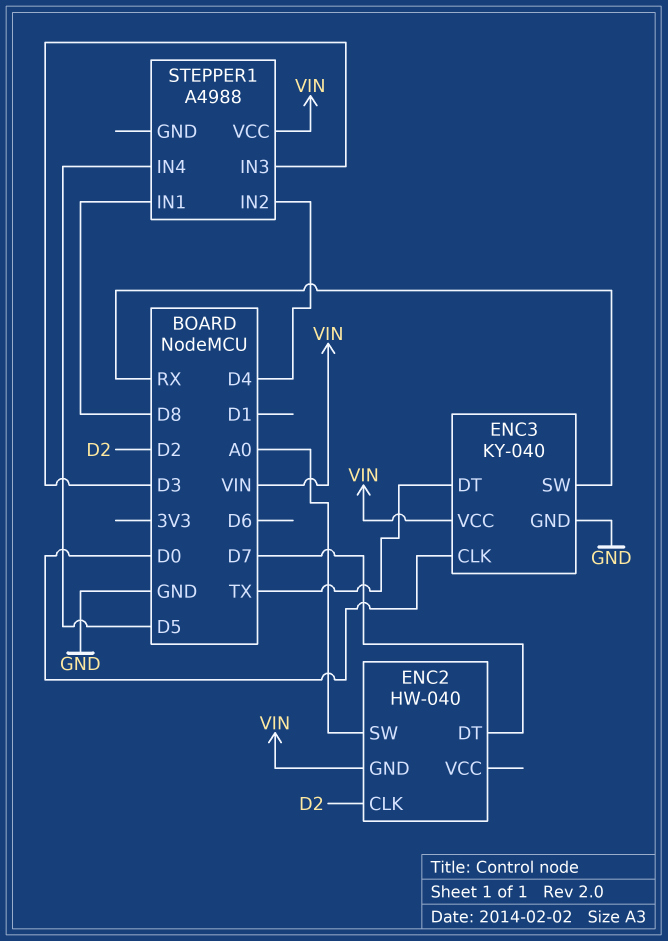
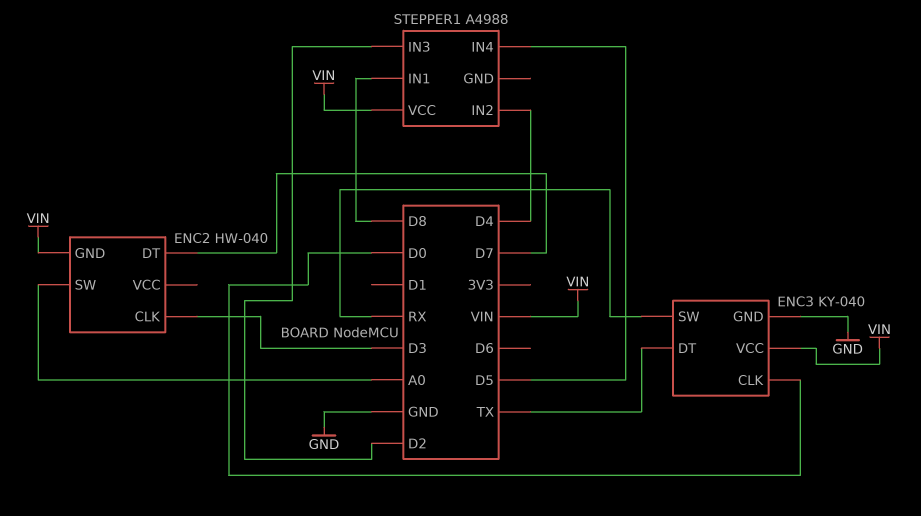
ENC2 pin CLK: D2 -> D3
STEPPER1 pin IN3: D3 -> D2

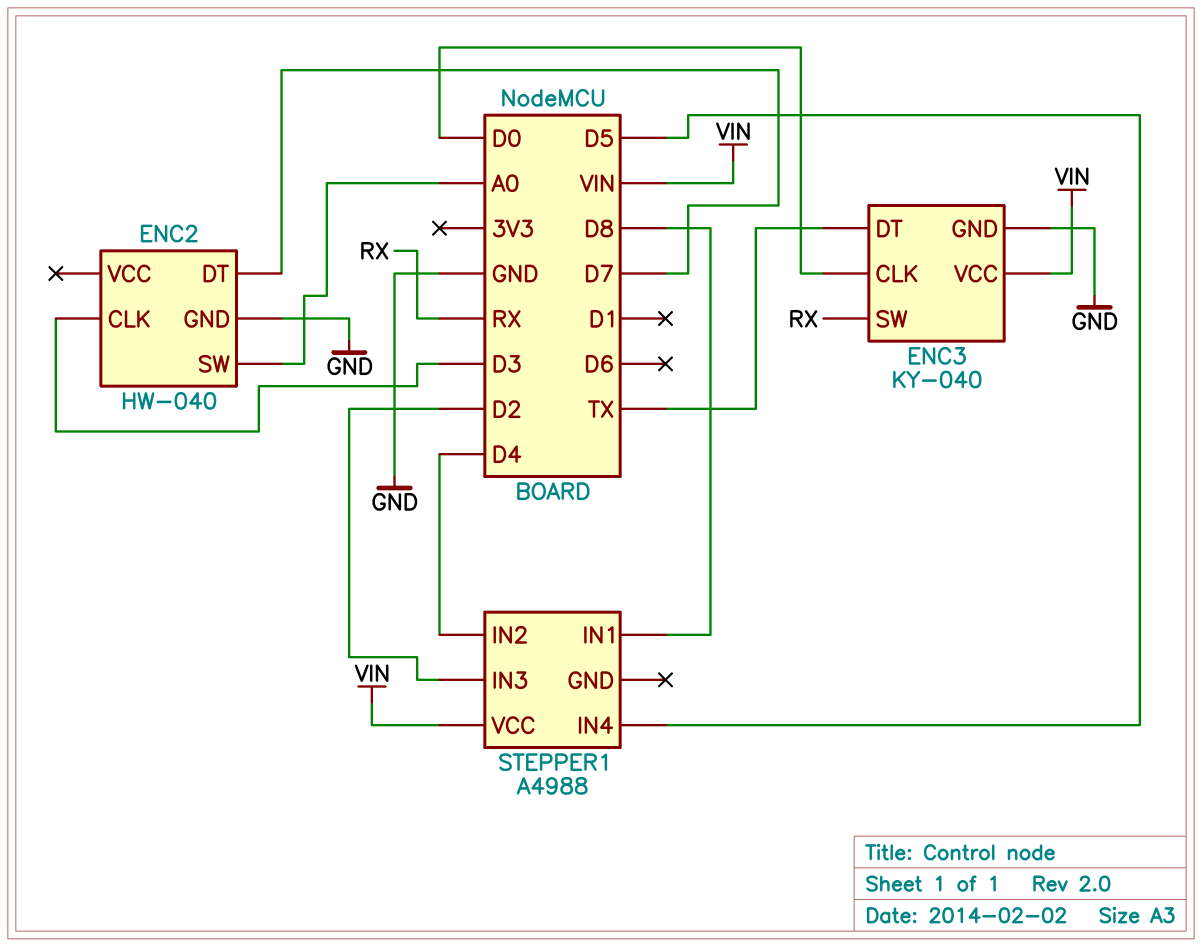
ENC2 pin GND: VIN -> GND

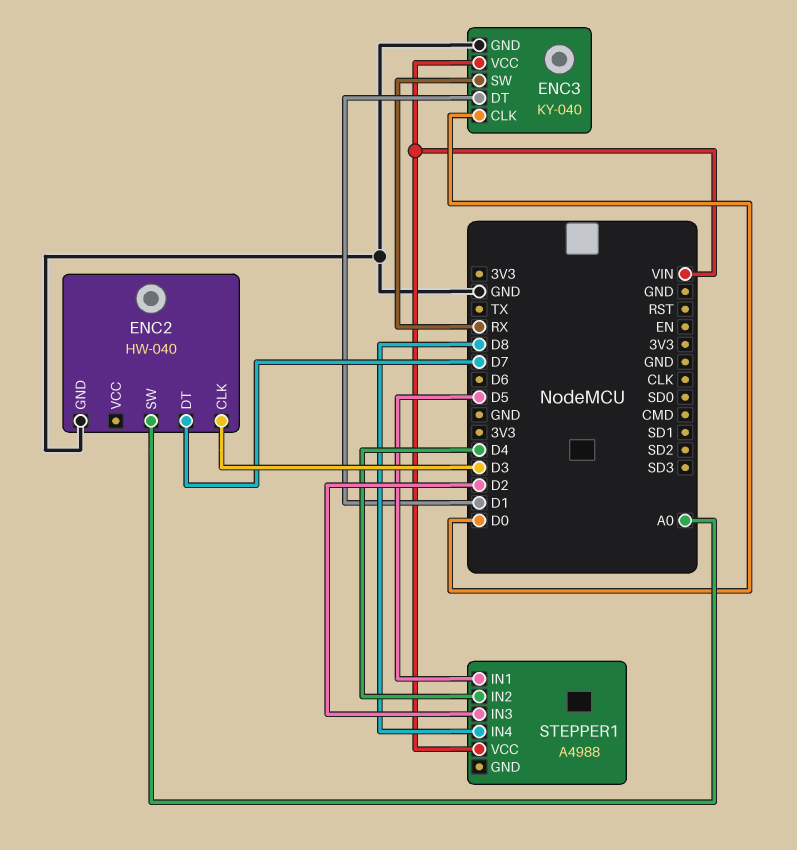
ENC3 pin DT: TX -> D1
STEPPER1 pin IN1: D8 -> D5
STEPPER1 pin IN4: D5 -> D8

